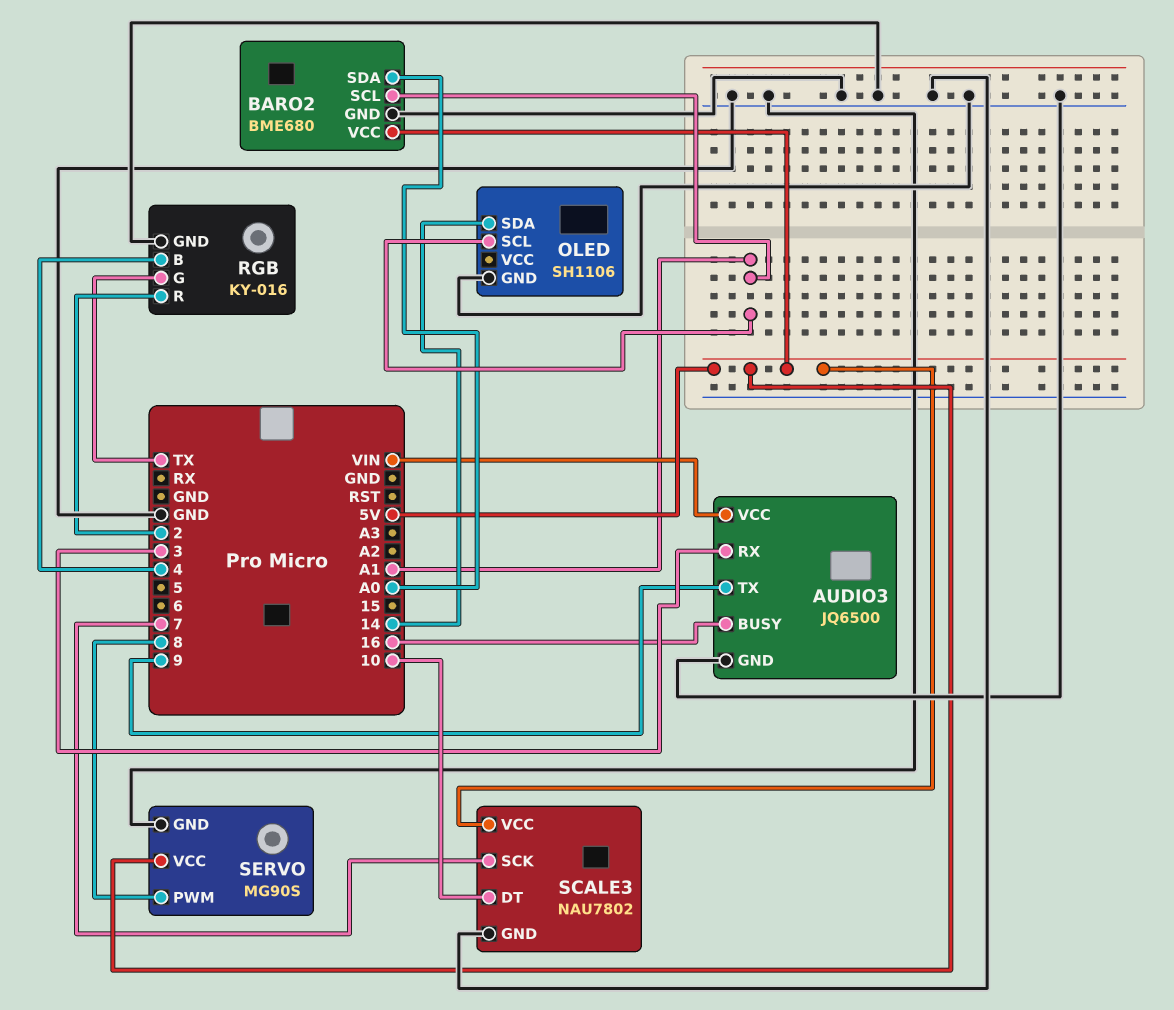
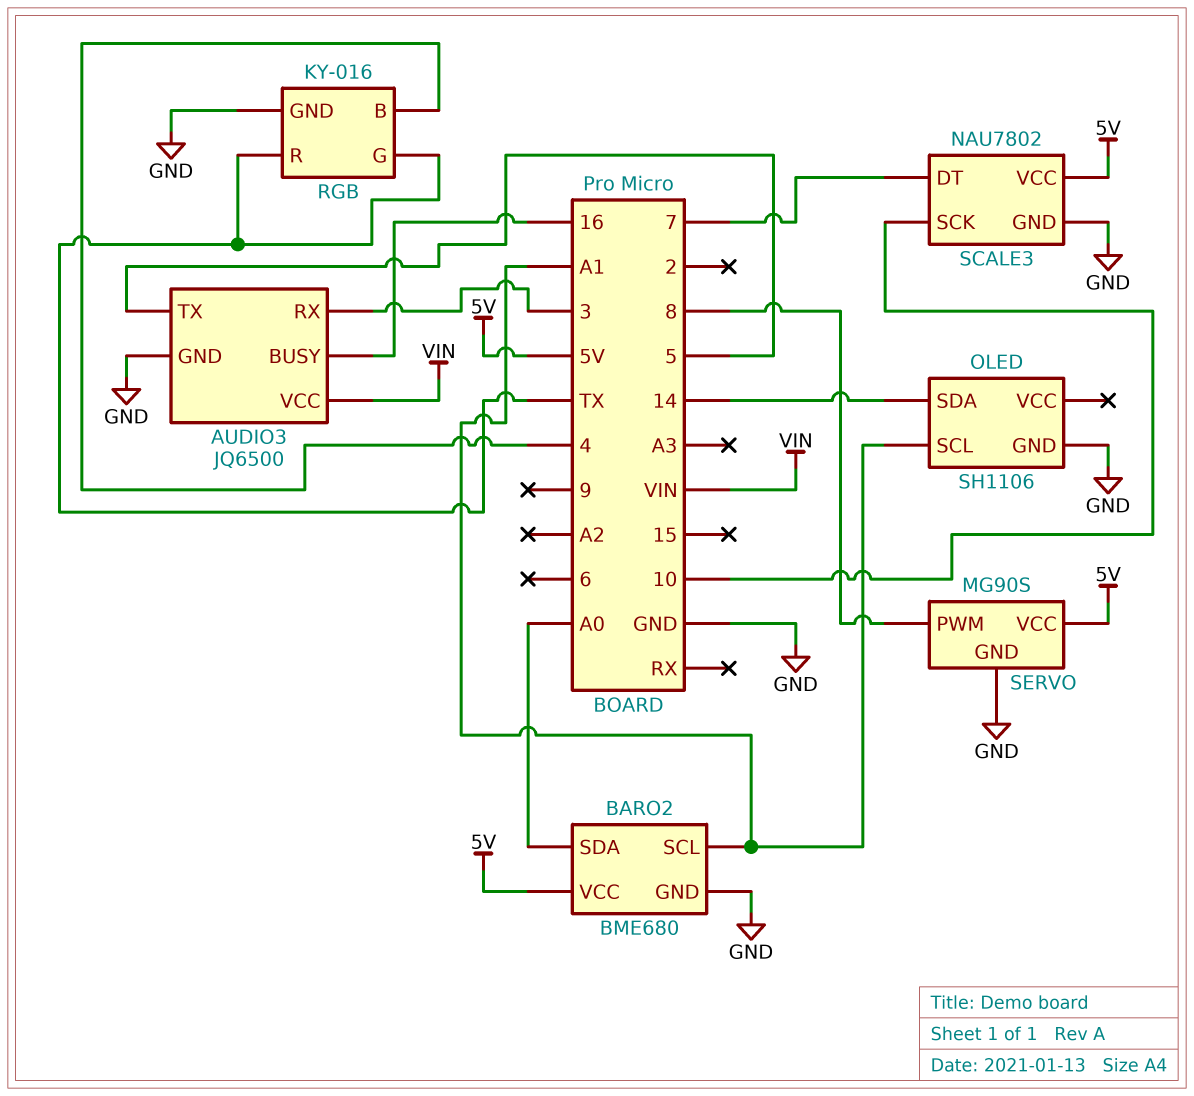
AUDIO3 pin TX: 9 -> 5
RGB pin R: 2 -> TX
SCALE3 pin DT: 10 -> 7
SCALE3 pin SCK: 7 -> 10

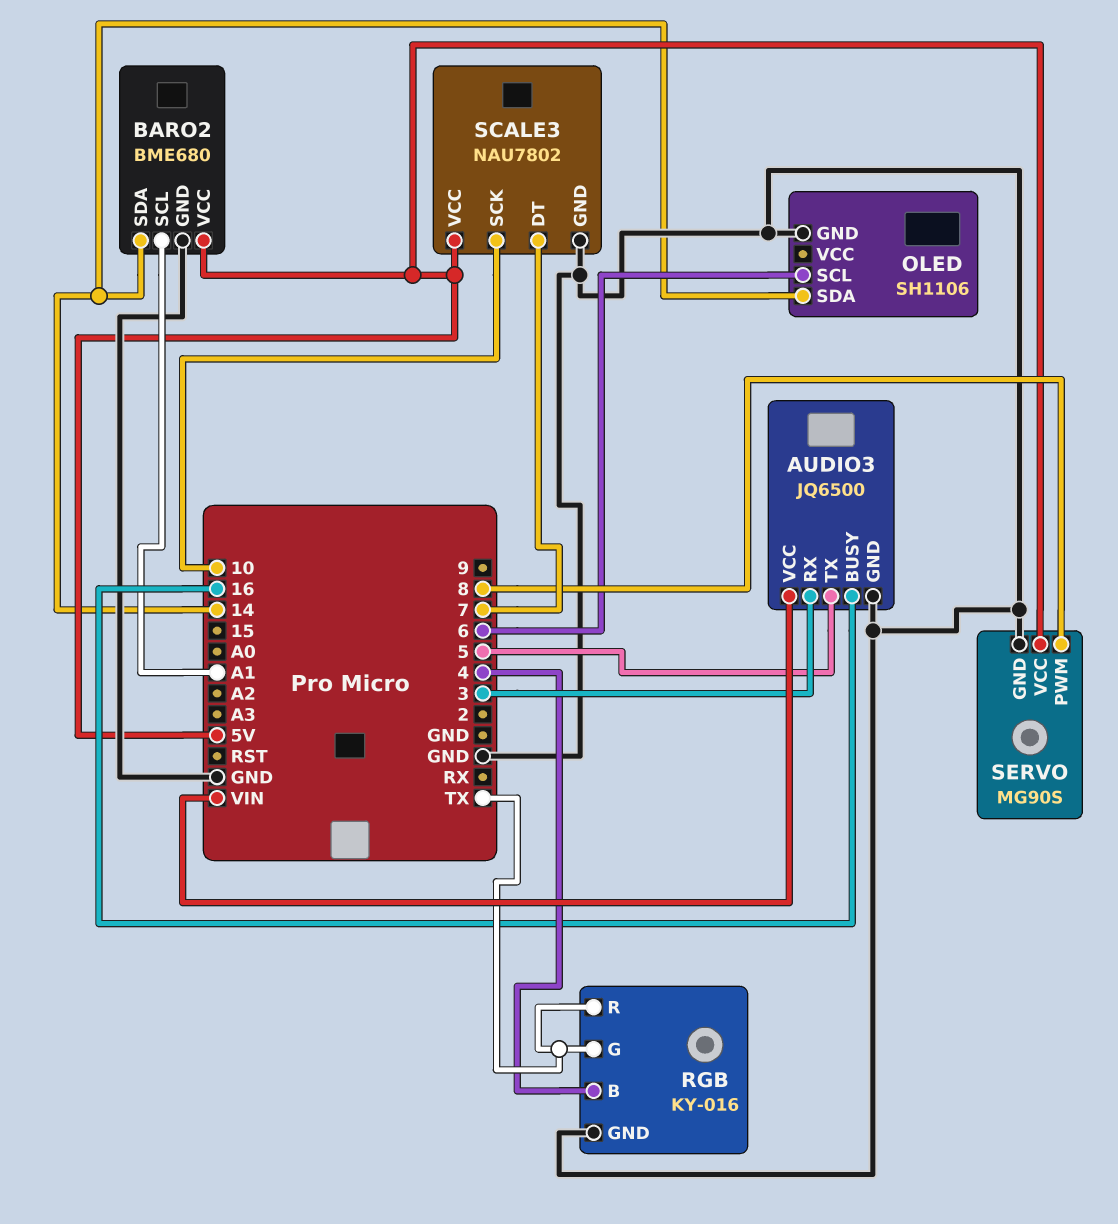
BARO2 pin SDA: A0 -> 14
OLED pin SCL: A1 -> 6

